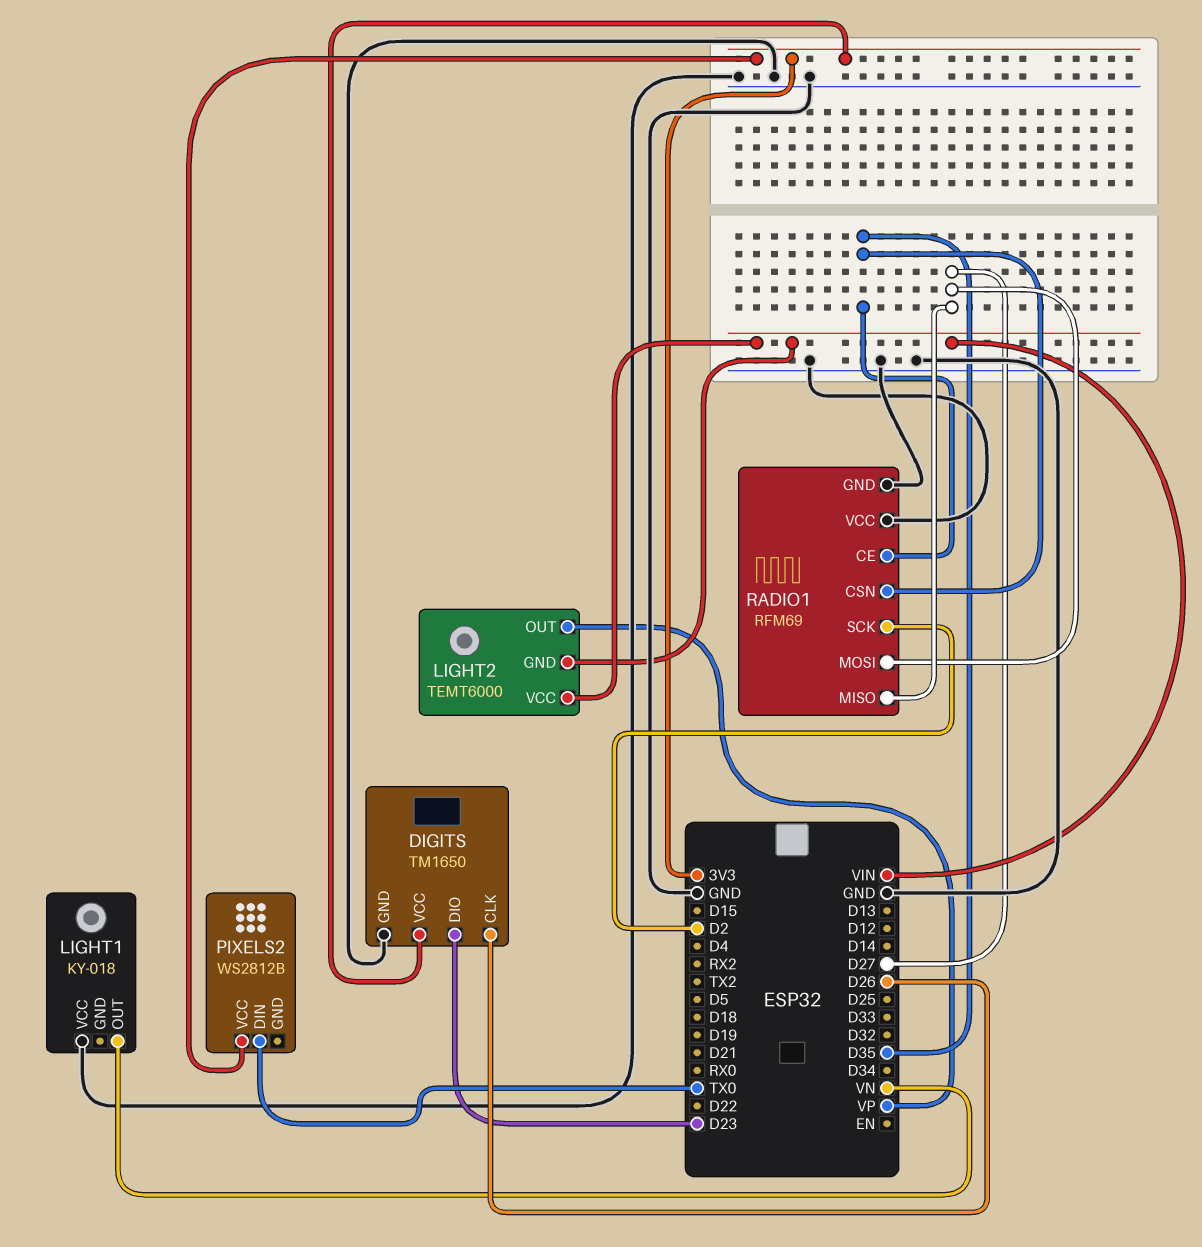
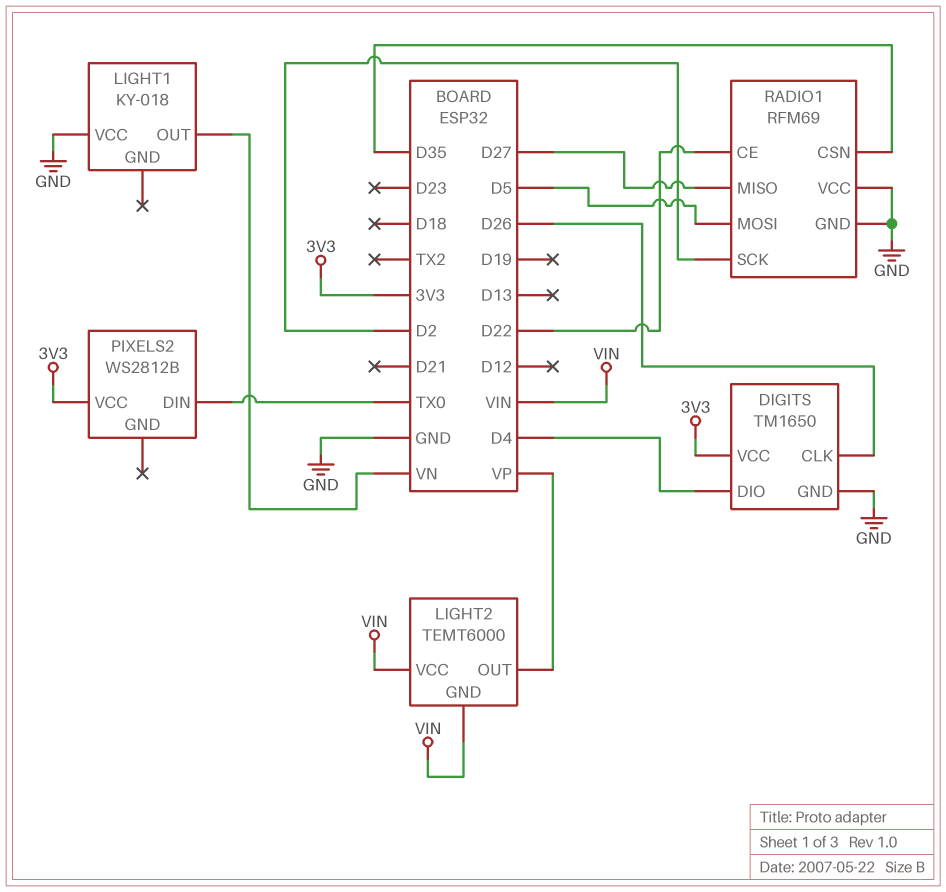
DIGITS pin DIO: D23 -> D4
RADIO1 pin CE: D35 -> D22
RADIO1 pin MOSI: D27 -> D5

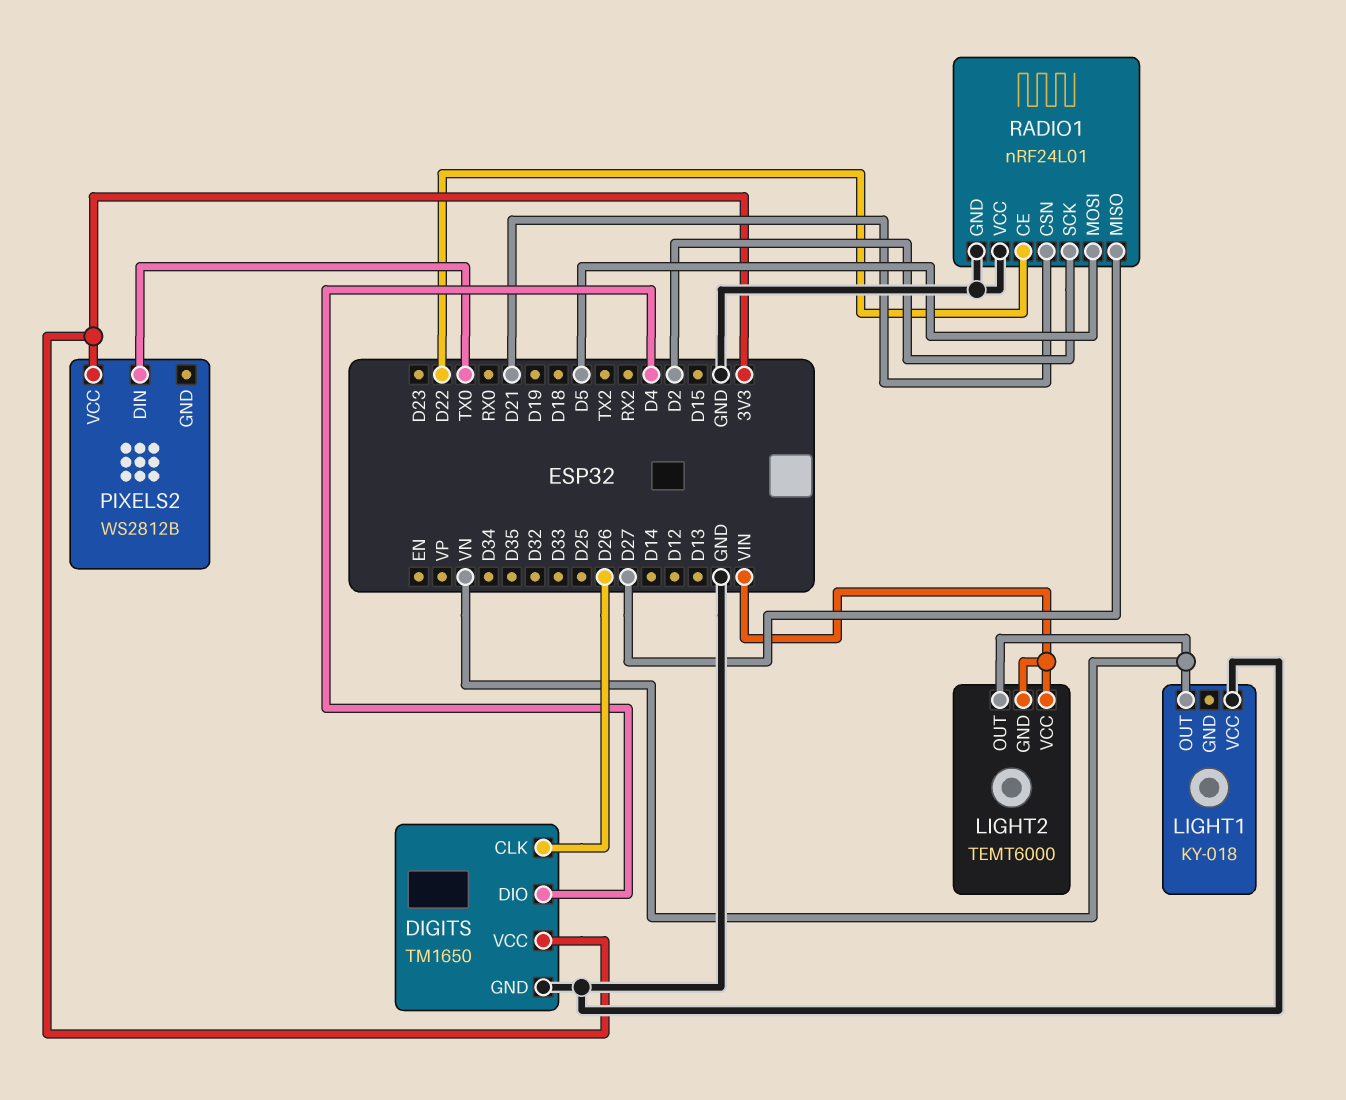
LIGHT2 pin OUT: VP -> VN
RADIO1: RFM69 -> nRF24L01
RADIO1 pin CSN: D35 -> D21

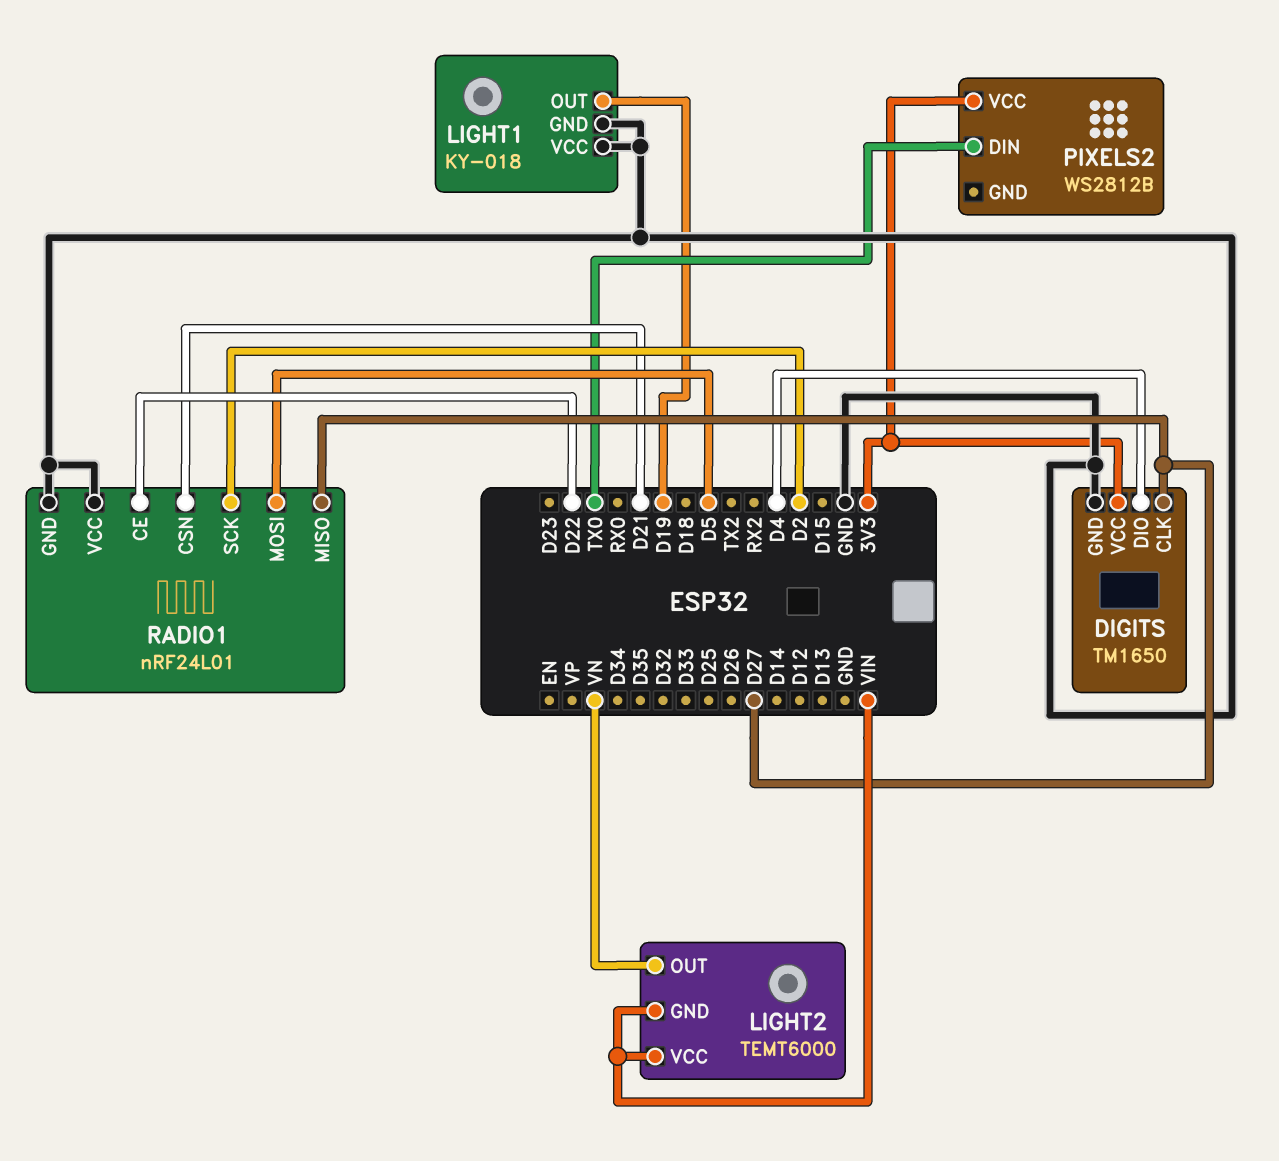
DIGITS pin CLK: D26 -> D27
LIGHT1 pin GND: none -> GND
LIGHT1 pin OUT: VN -> D19

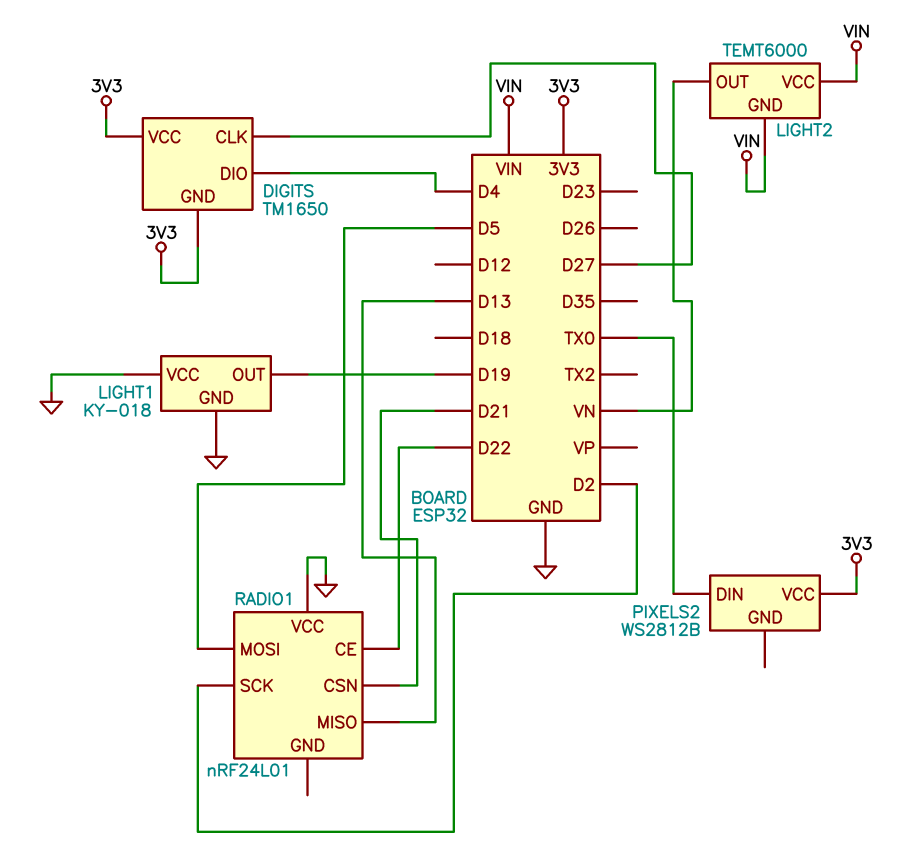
DIGITS pin GND: GND -> 3V3
RADIO1 pin GND: GND -> none
RADIO1 pin MISO: D27 -> D13

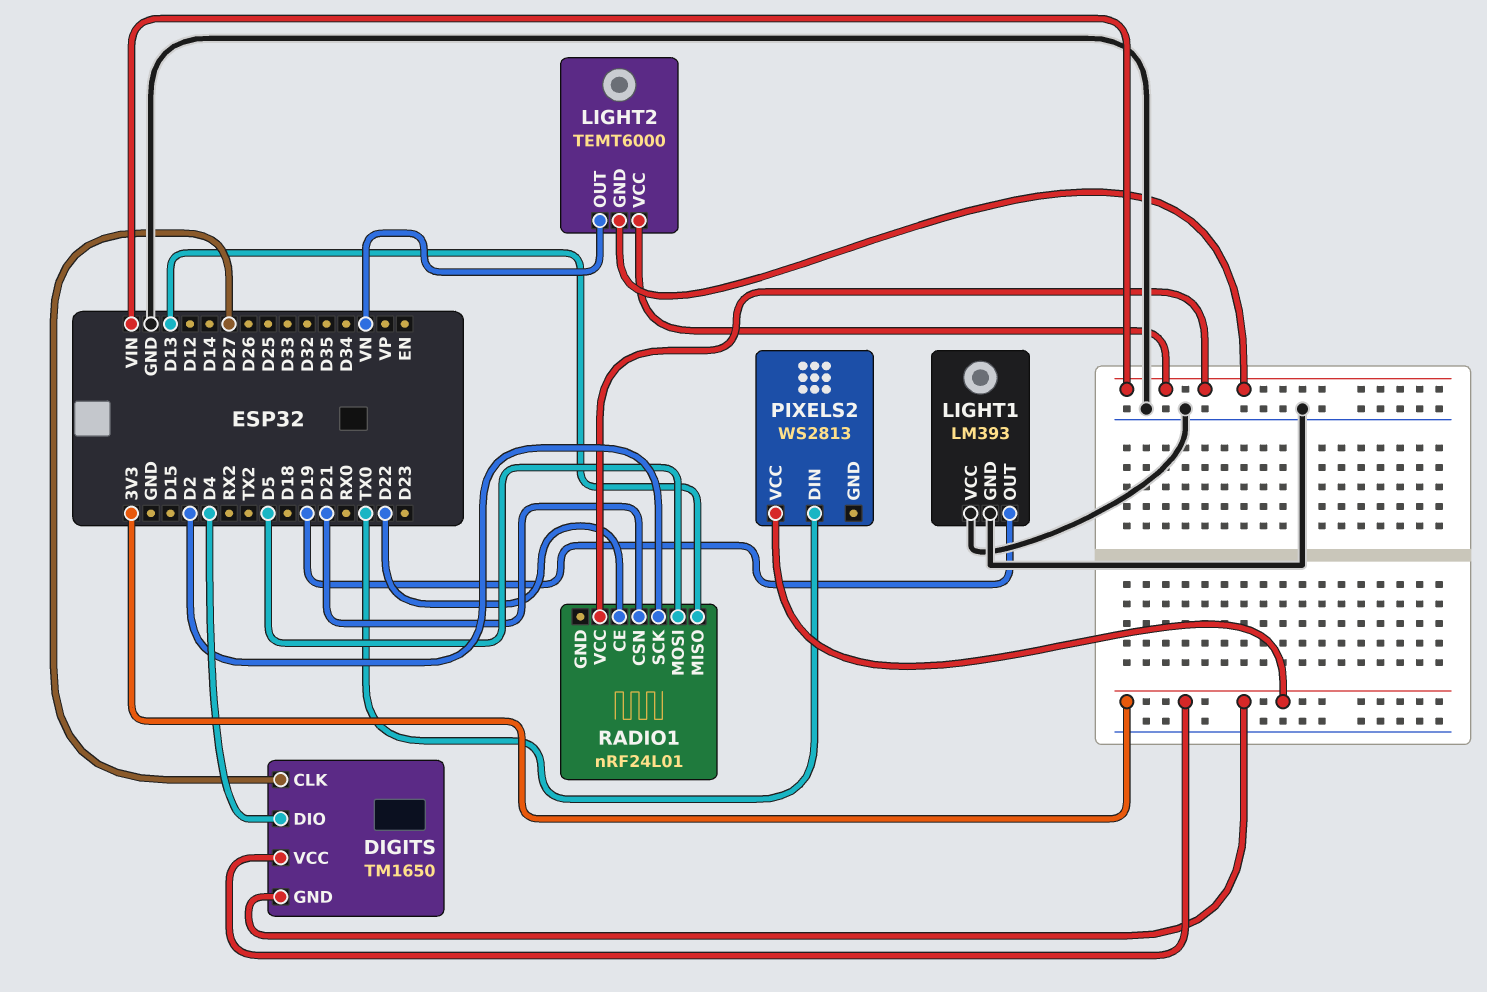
LIGHT1: KY-018 -> LM393
PIXELS2: WS2812B -> WS2813
RADIO1 pin VCC: GND -> VIN

